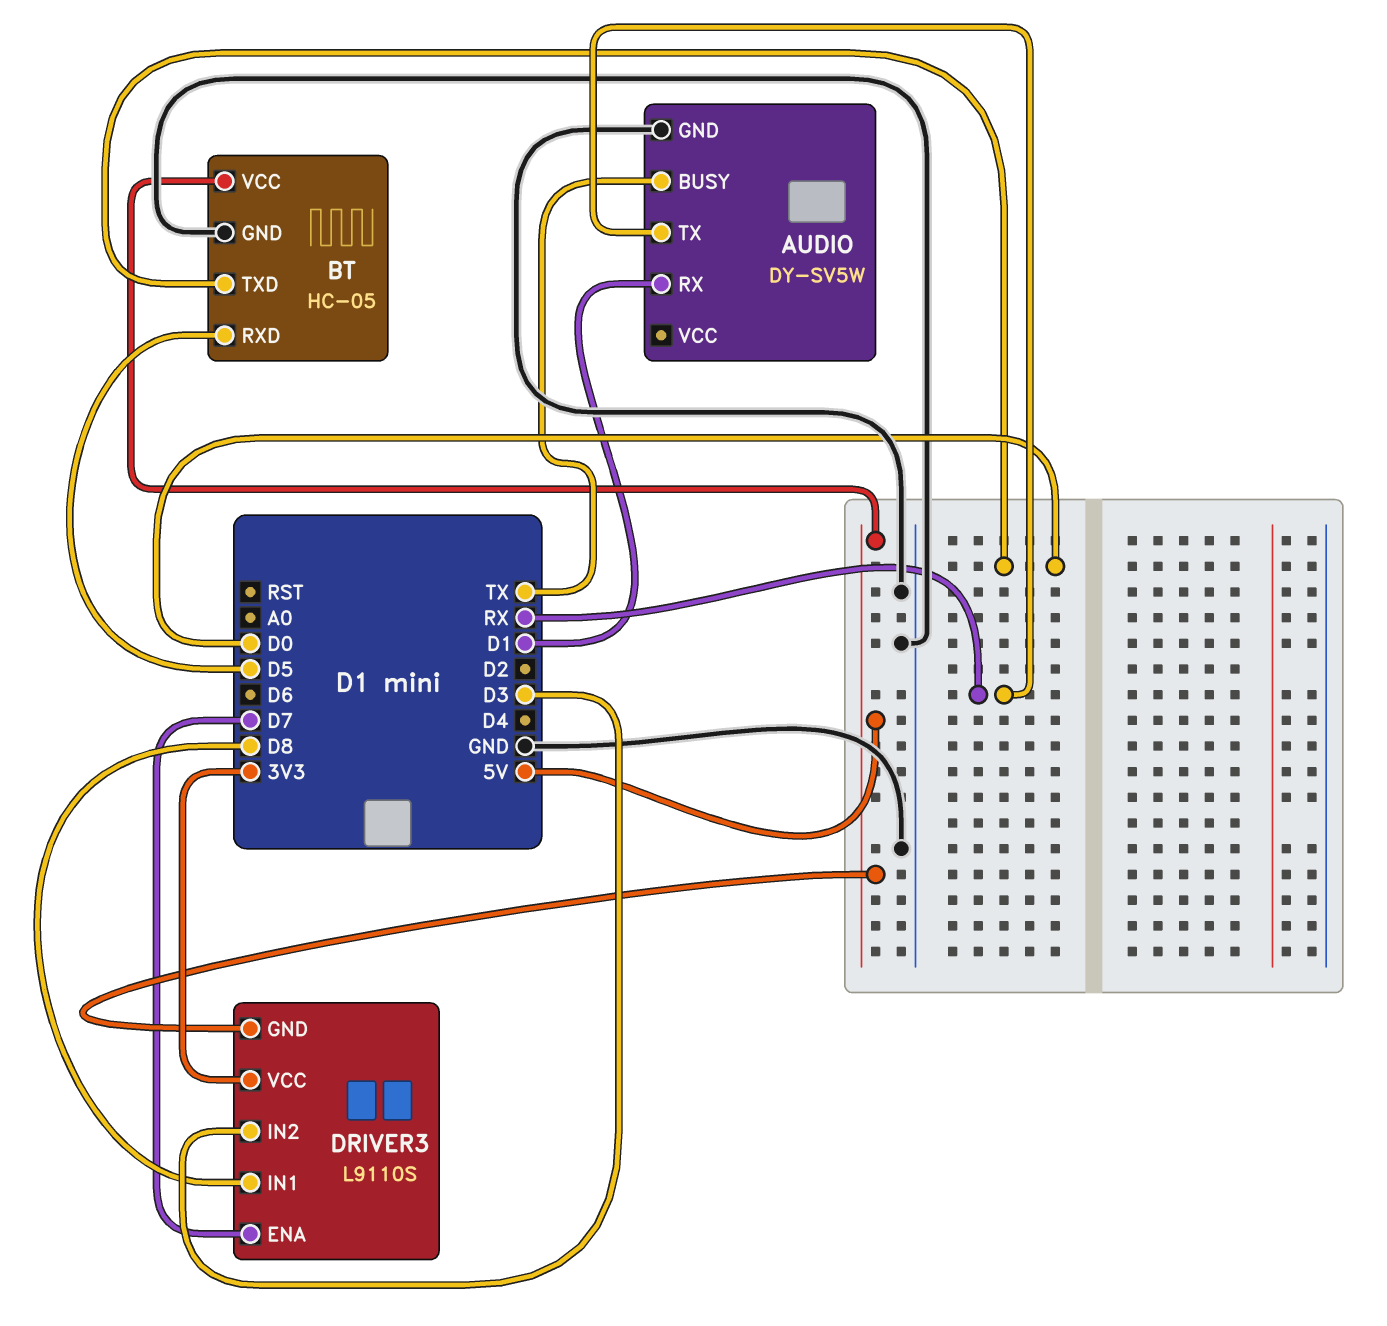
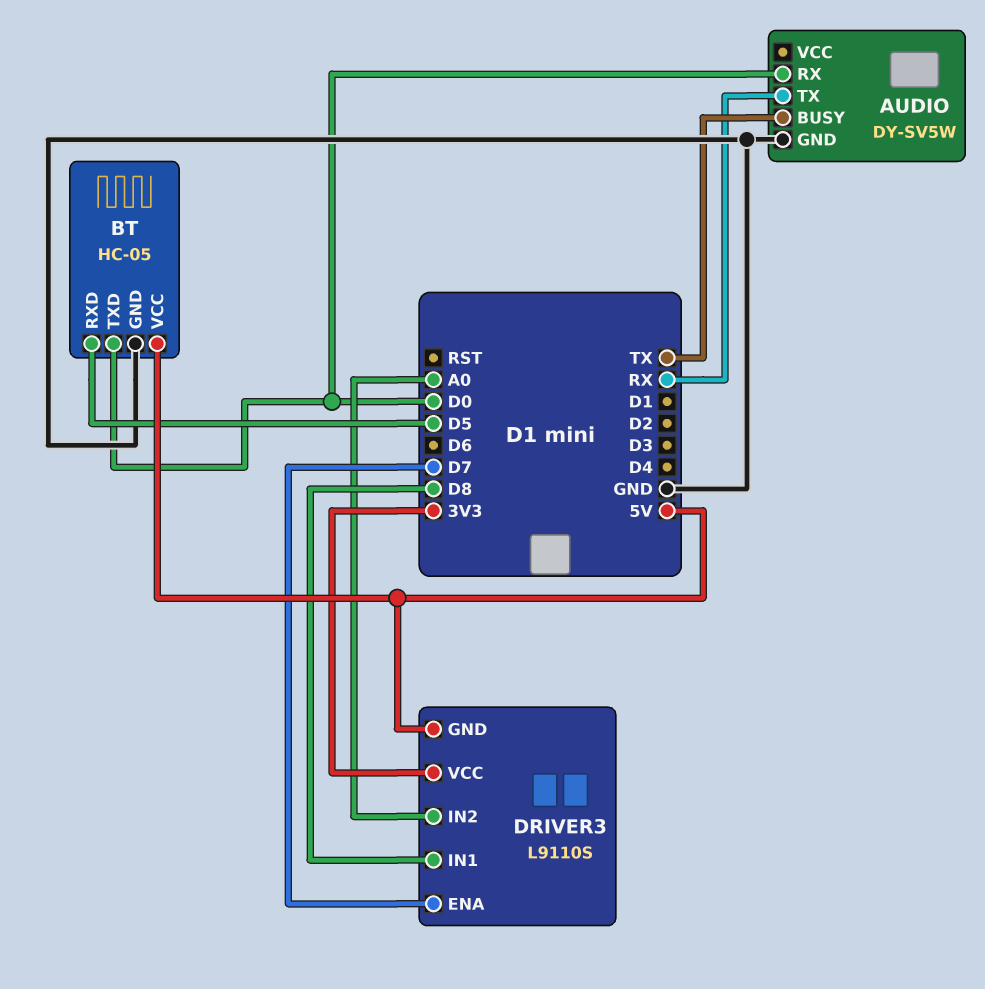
AUDIO pin RX: D1 -> D0
DRIVER3 pin IN2: D3 -> A0

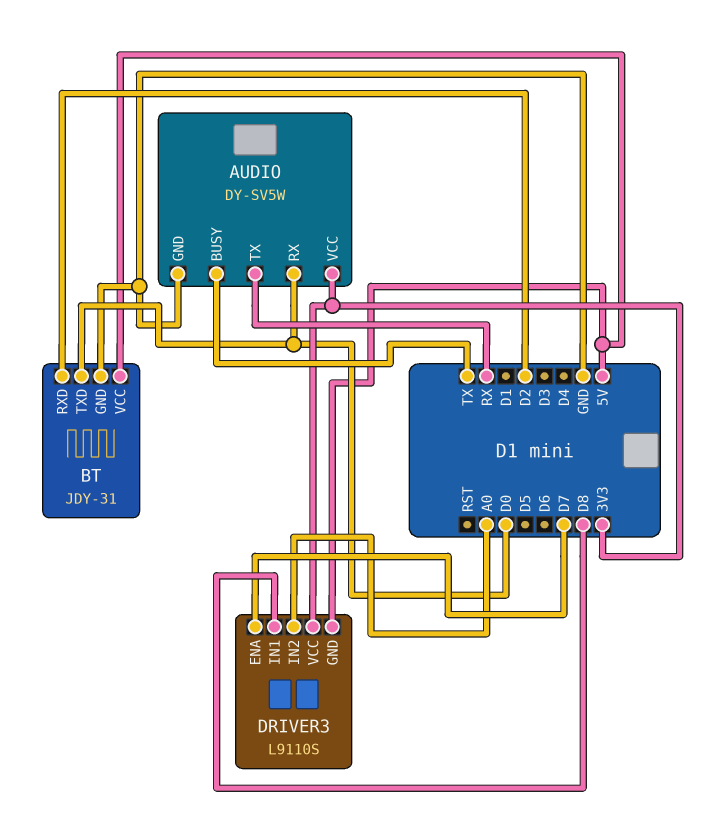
AUDIO pin VCC: none -> 3V3
BT: HC-05 -> JDY-31
BT pin RXD: D5 -> D2

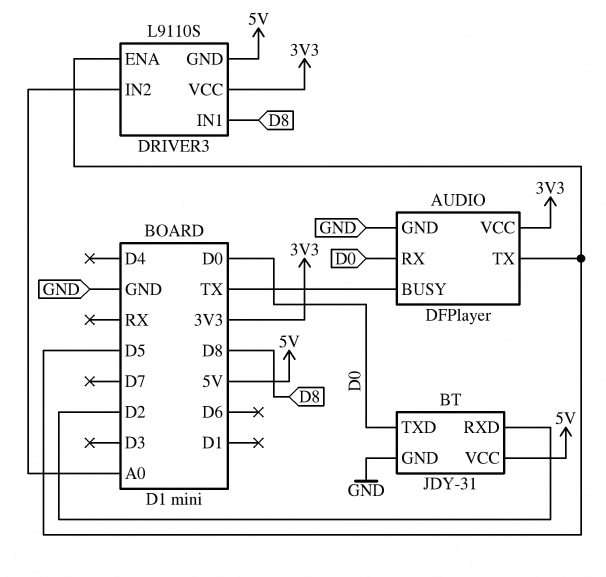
AUDIO: DY-SV5W -> DFPlayer
AUDIO pin TX: RX -> D5
DRIVER3 pin ENA: D7 -> D5

